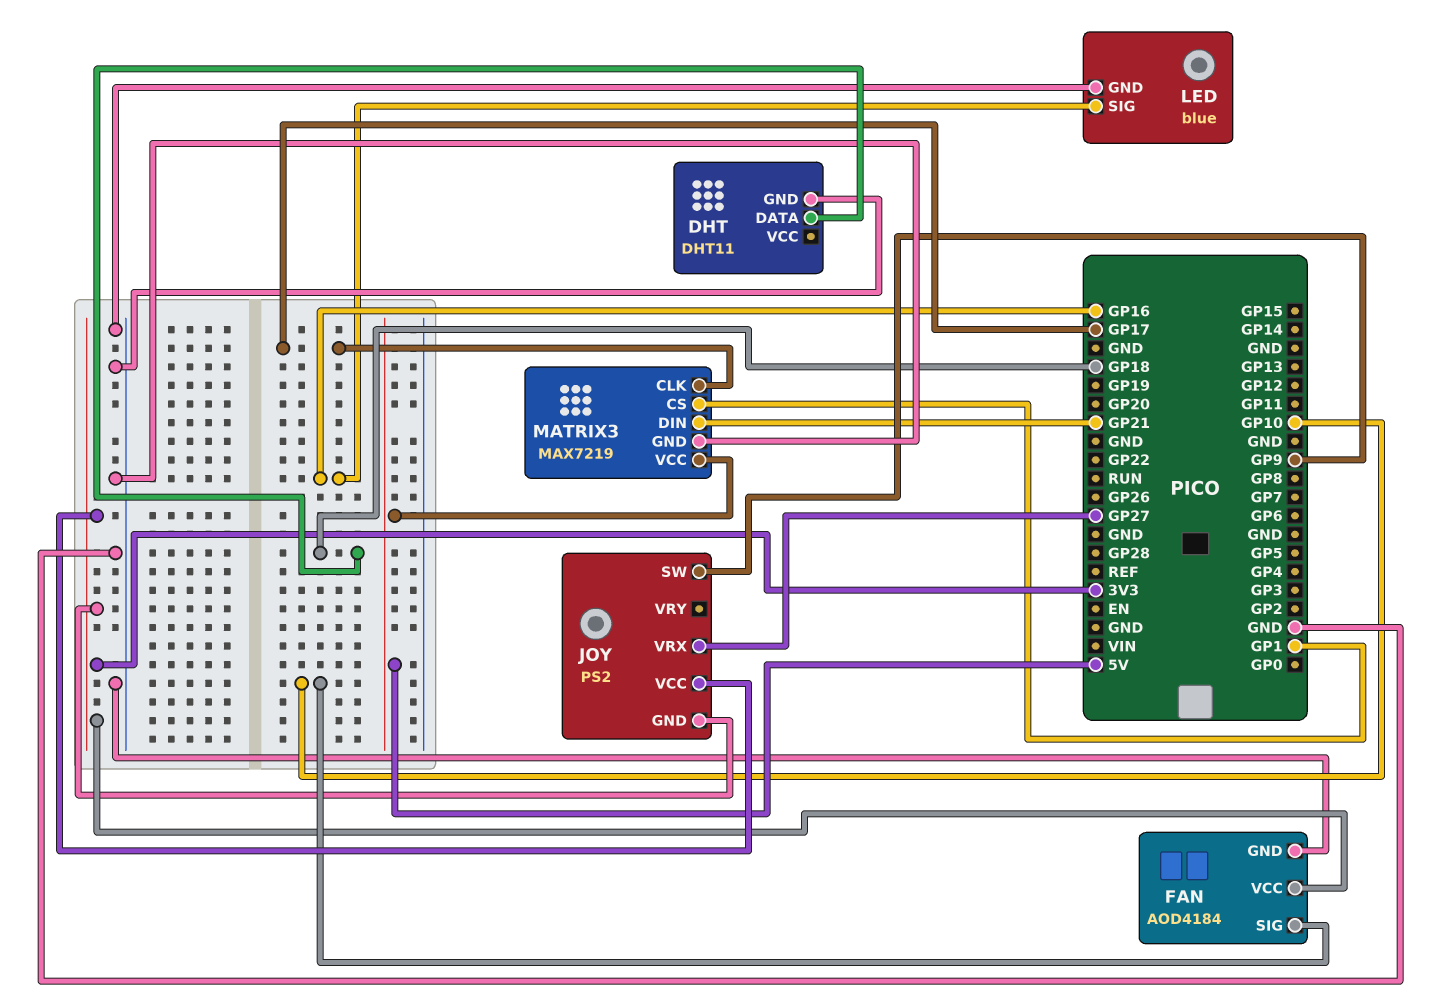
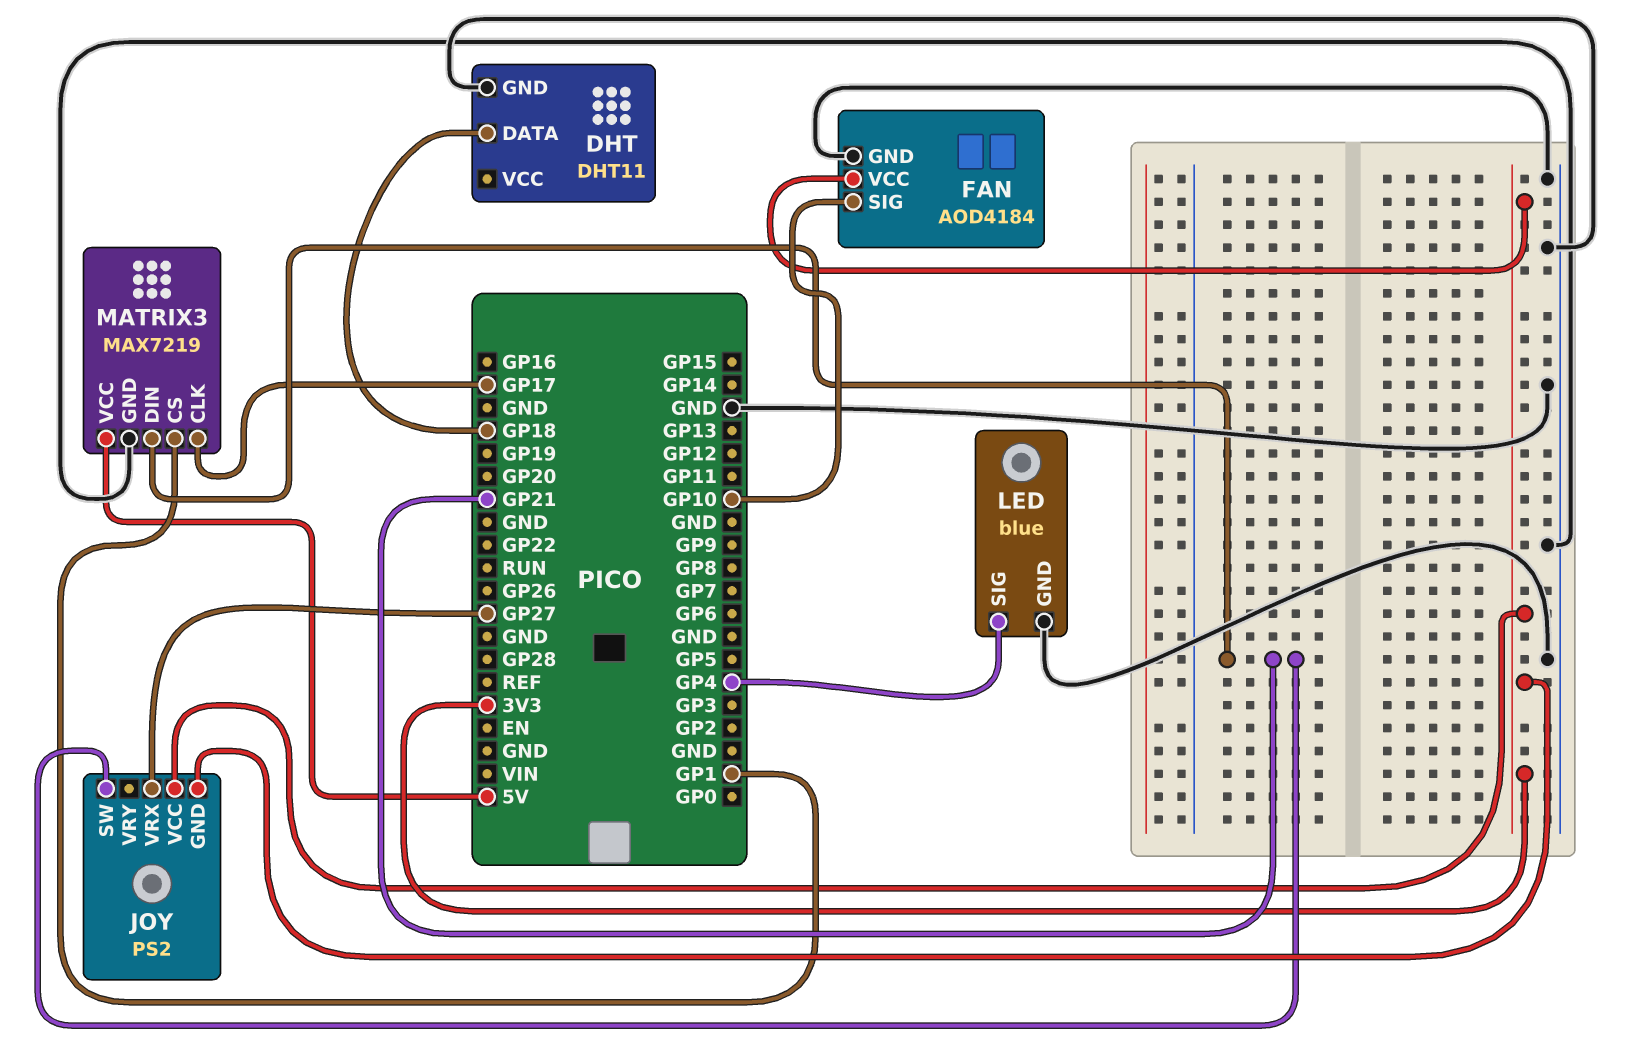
JOY pin SW: GP9 -> GP21
LED pin SIG: GP16 -> GP4

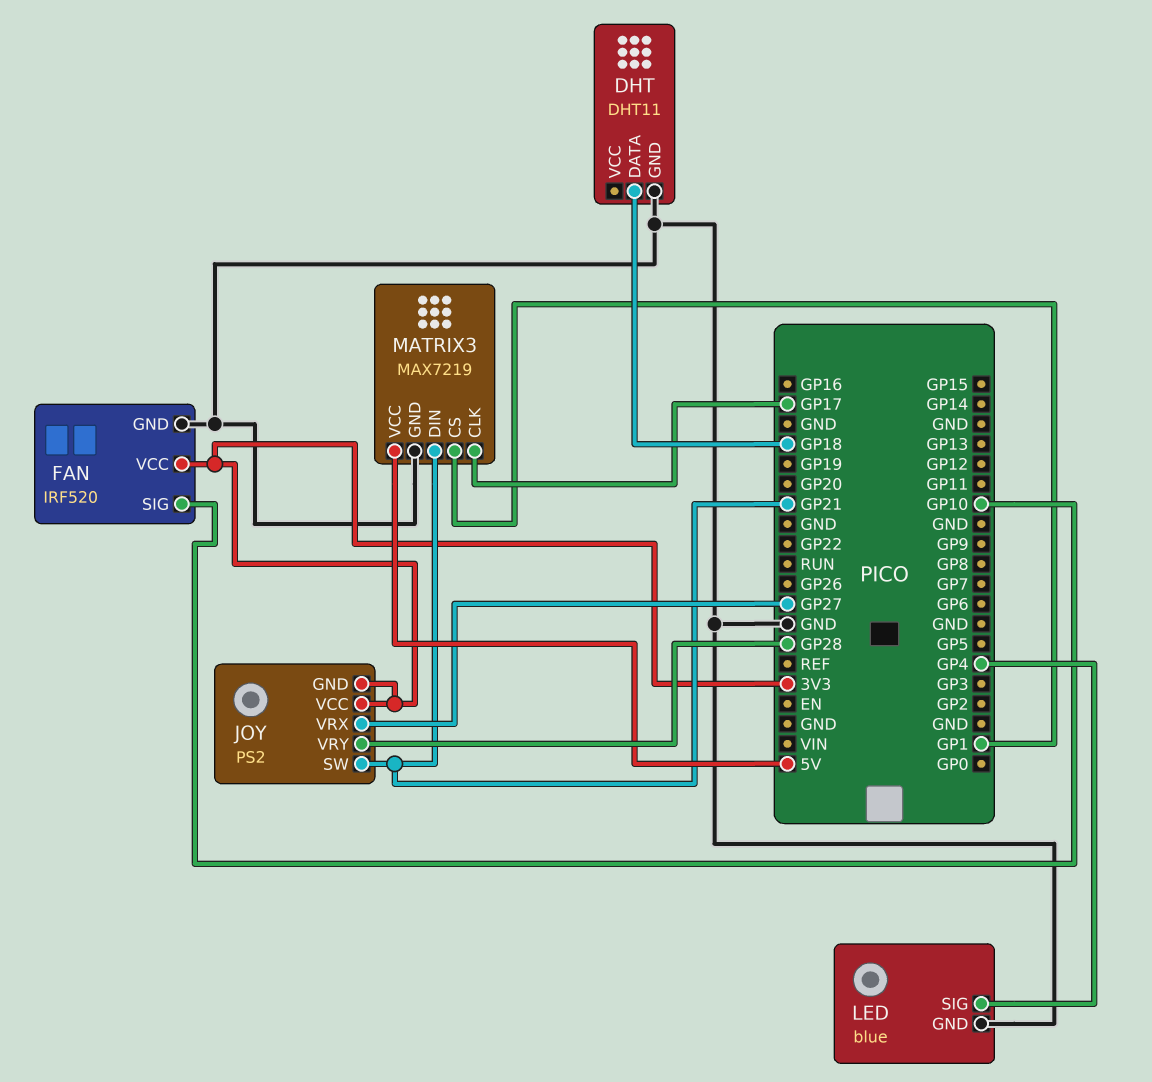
FAN: AOD4184 -> IRF520
JOY pin VRY: none -> GP28

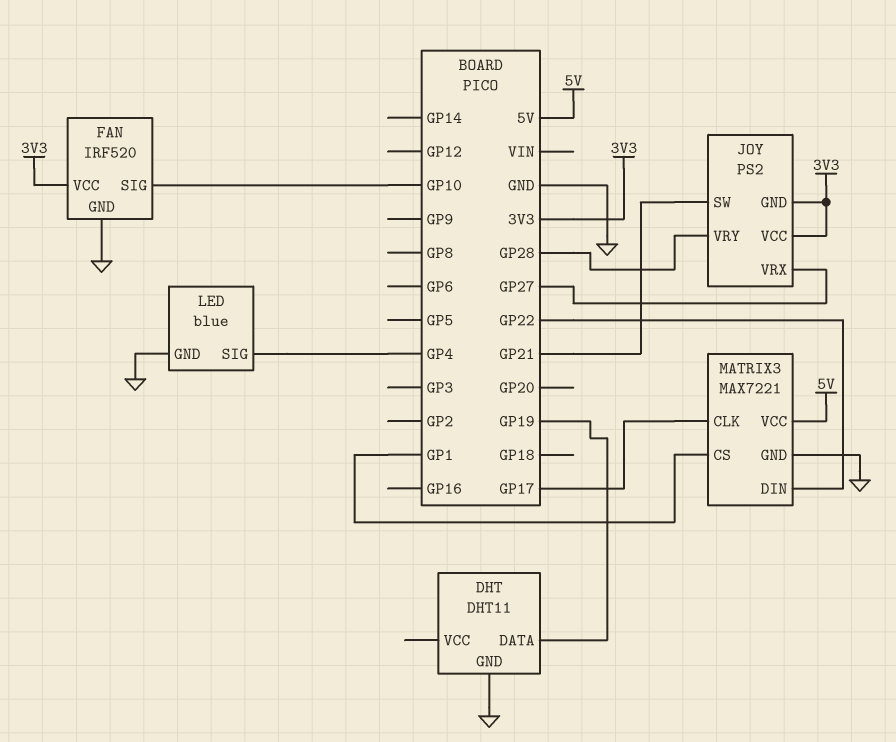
DHT pin DATA: GP18 -> GP19
MATRIX3: MAX7219 -> MAX7221
MATRIX3 pin DIN: GP21 -> GP22

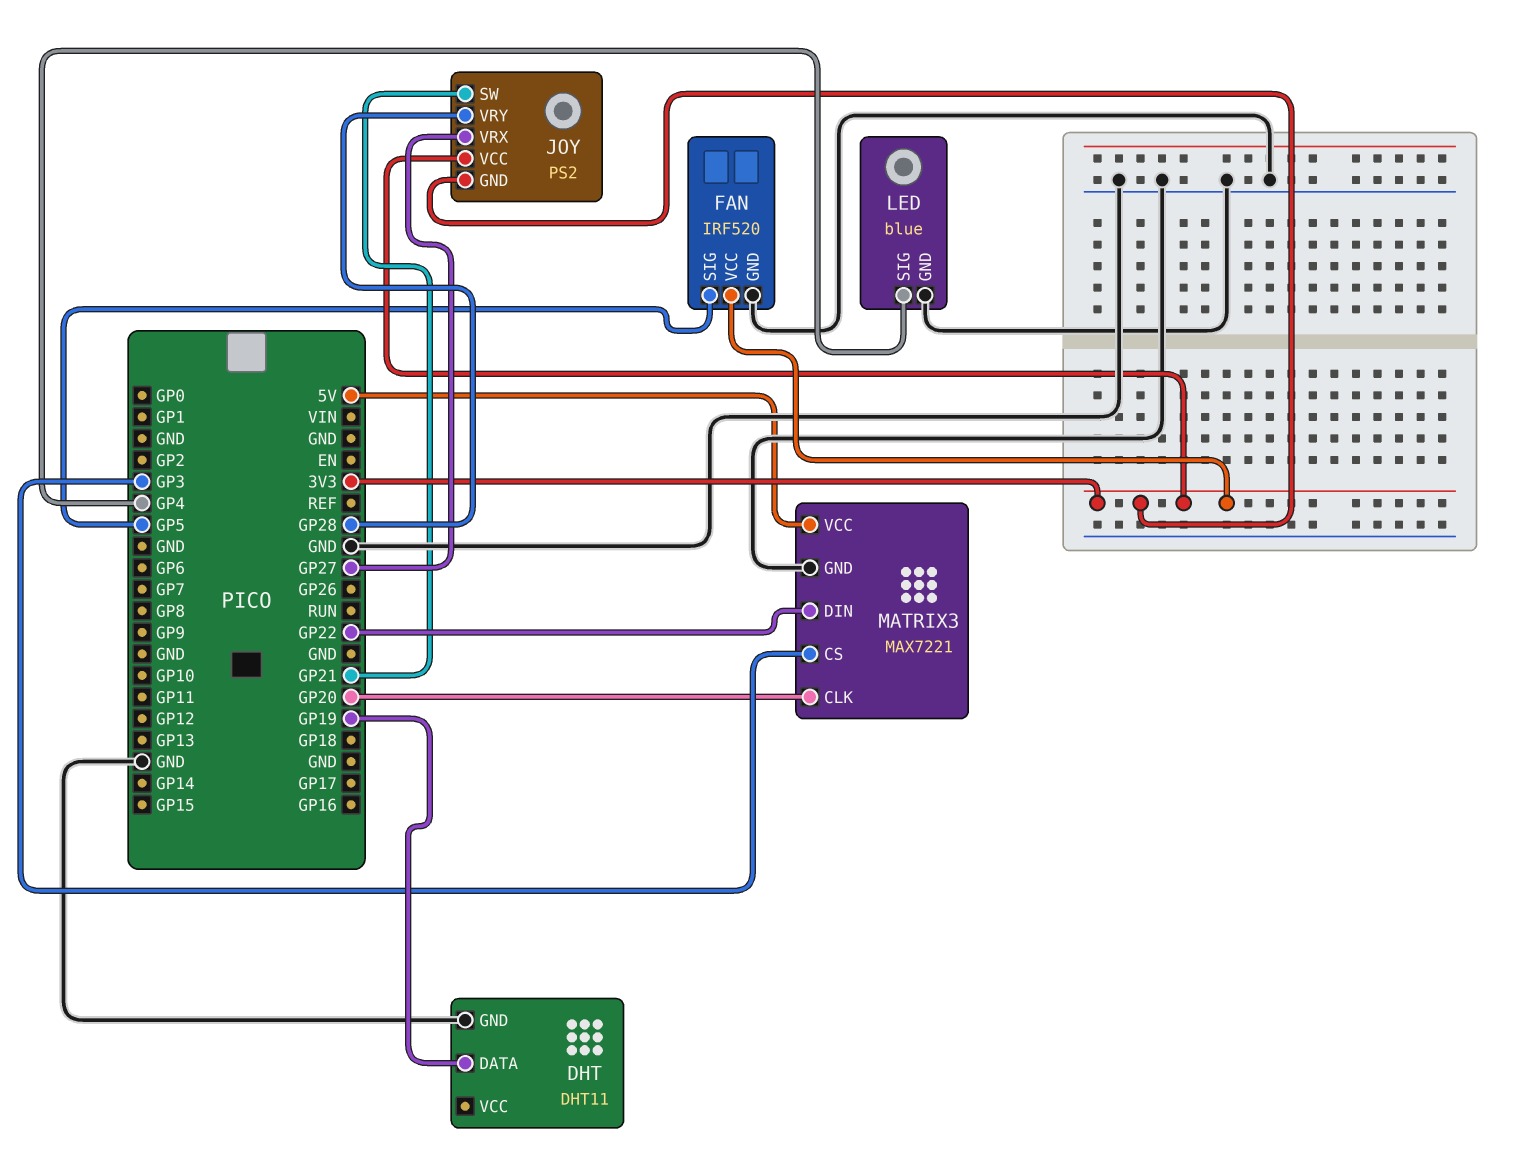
FAN pin SIG: GP10 -> GP5
MATRIX3 pin CLK: GP17 -> GP20
MATRIX3 pin CS: GP1 -> GP3

